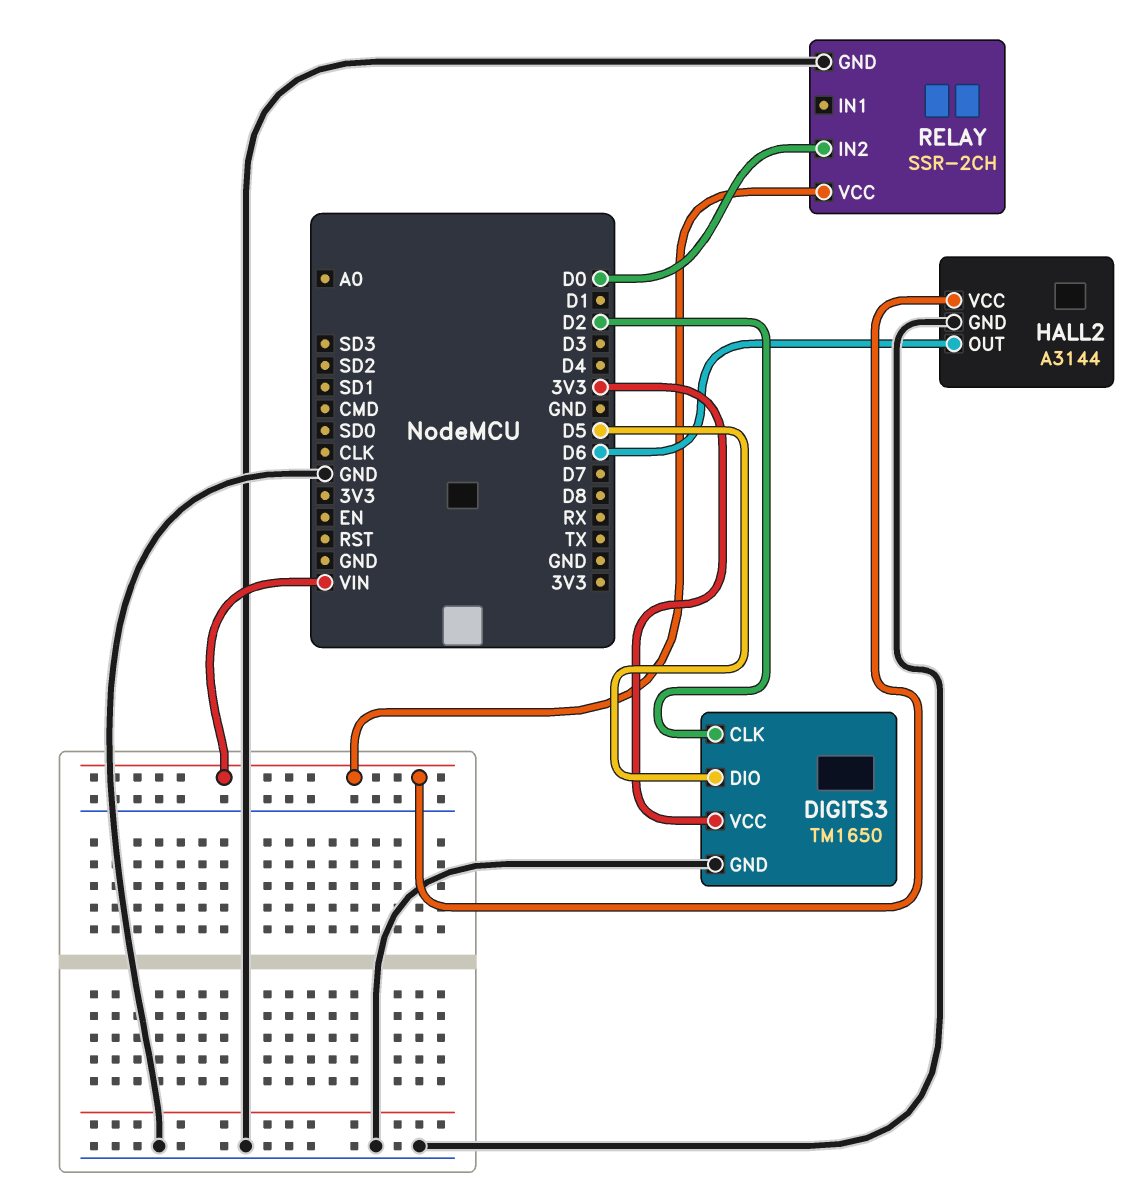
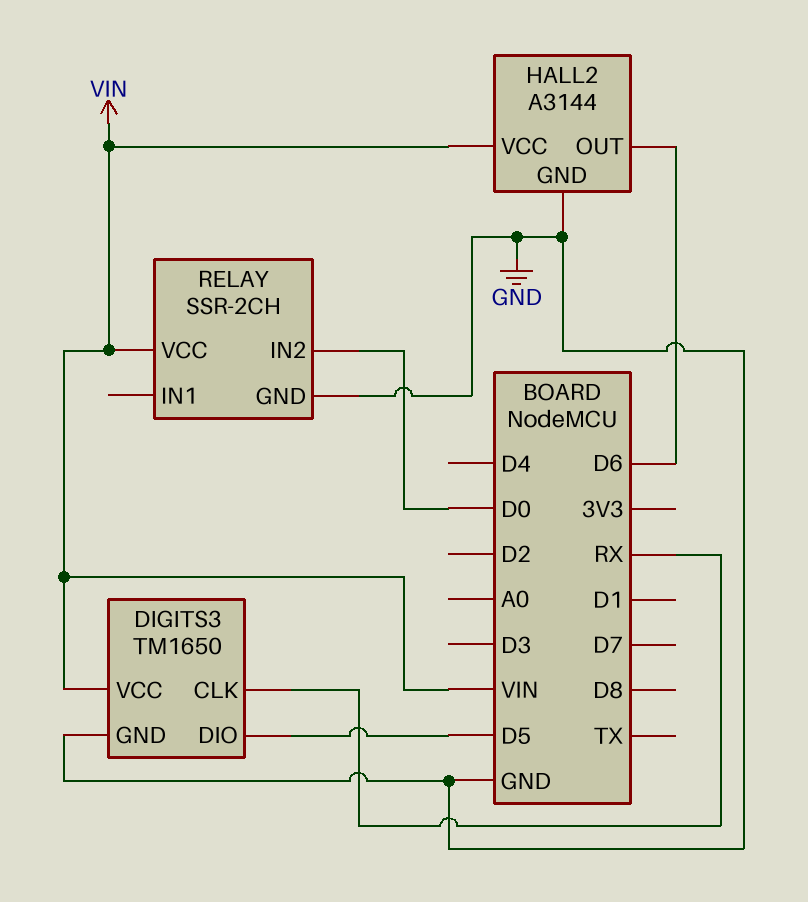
DIGITS3 pin CLK: D2 -> RX
DIGITS3 pin VCC: 3V3 -> VIN

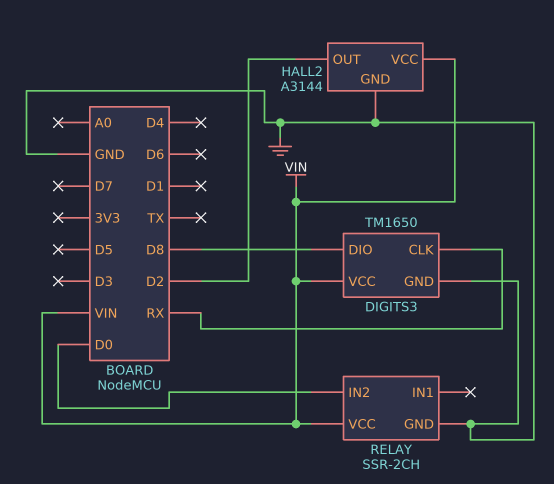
DIGITS3 pin DIO: D5 -> D8
HALL2 pin OUT: D6 -> D2

